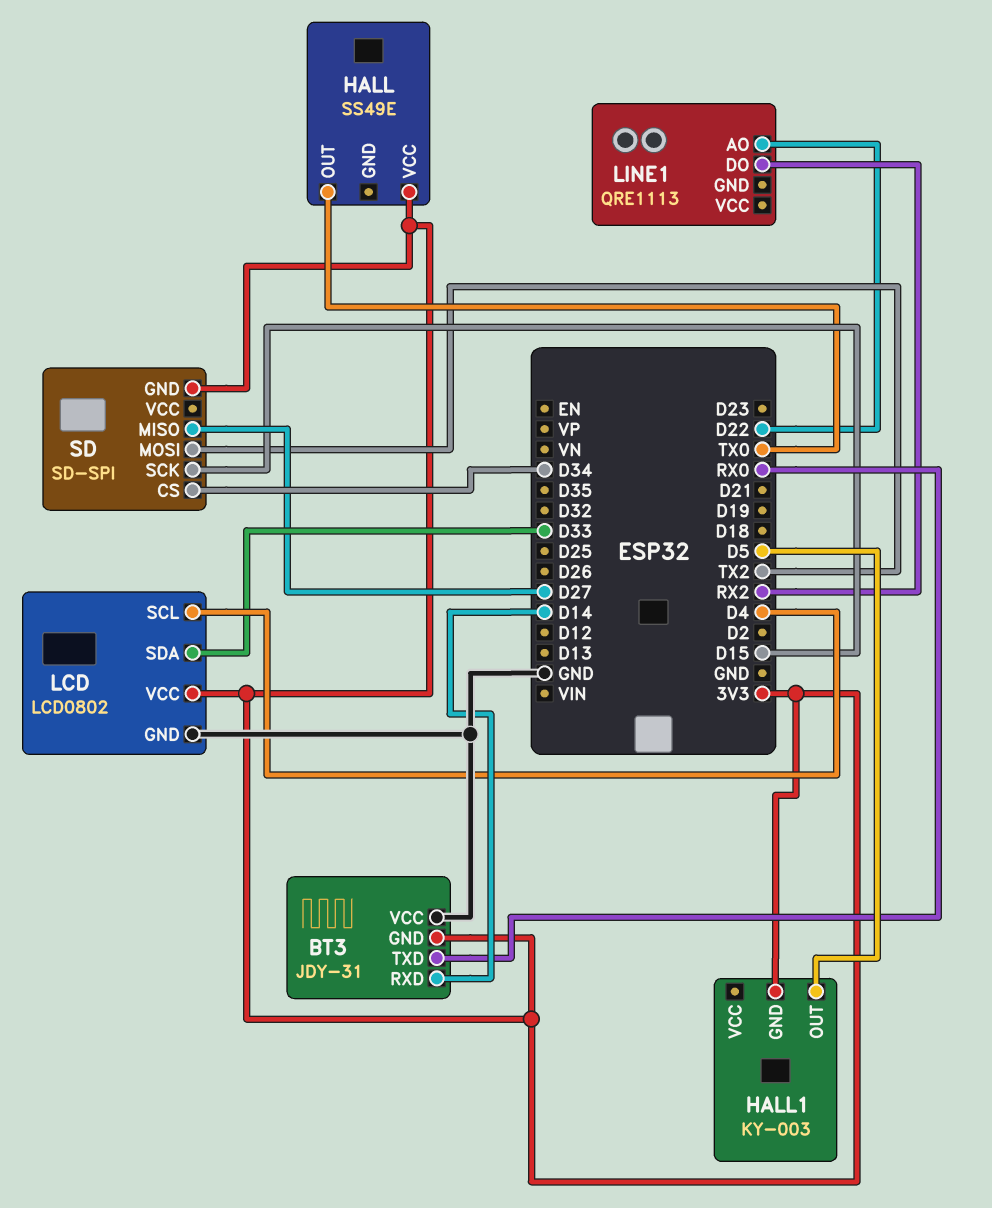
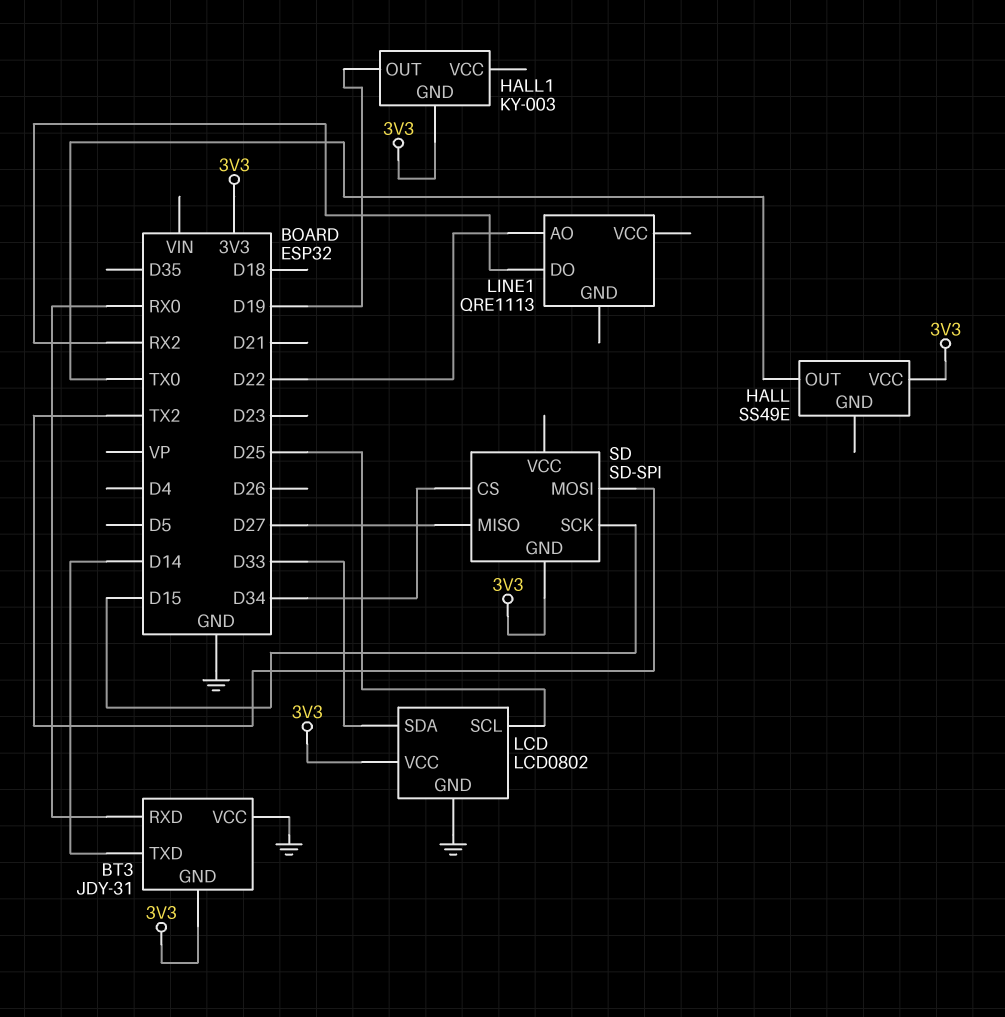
BT3 pin RXD: D14 -> RX0
BT3 pin TXD: RX0 -> D14
HALL1 pin OUT: D5 -> D19
LCD pin SCL: D4 -> D25

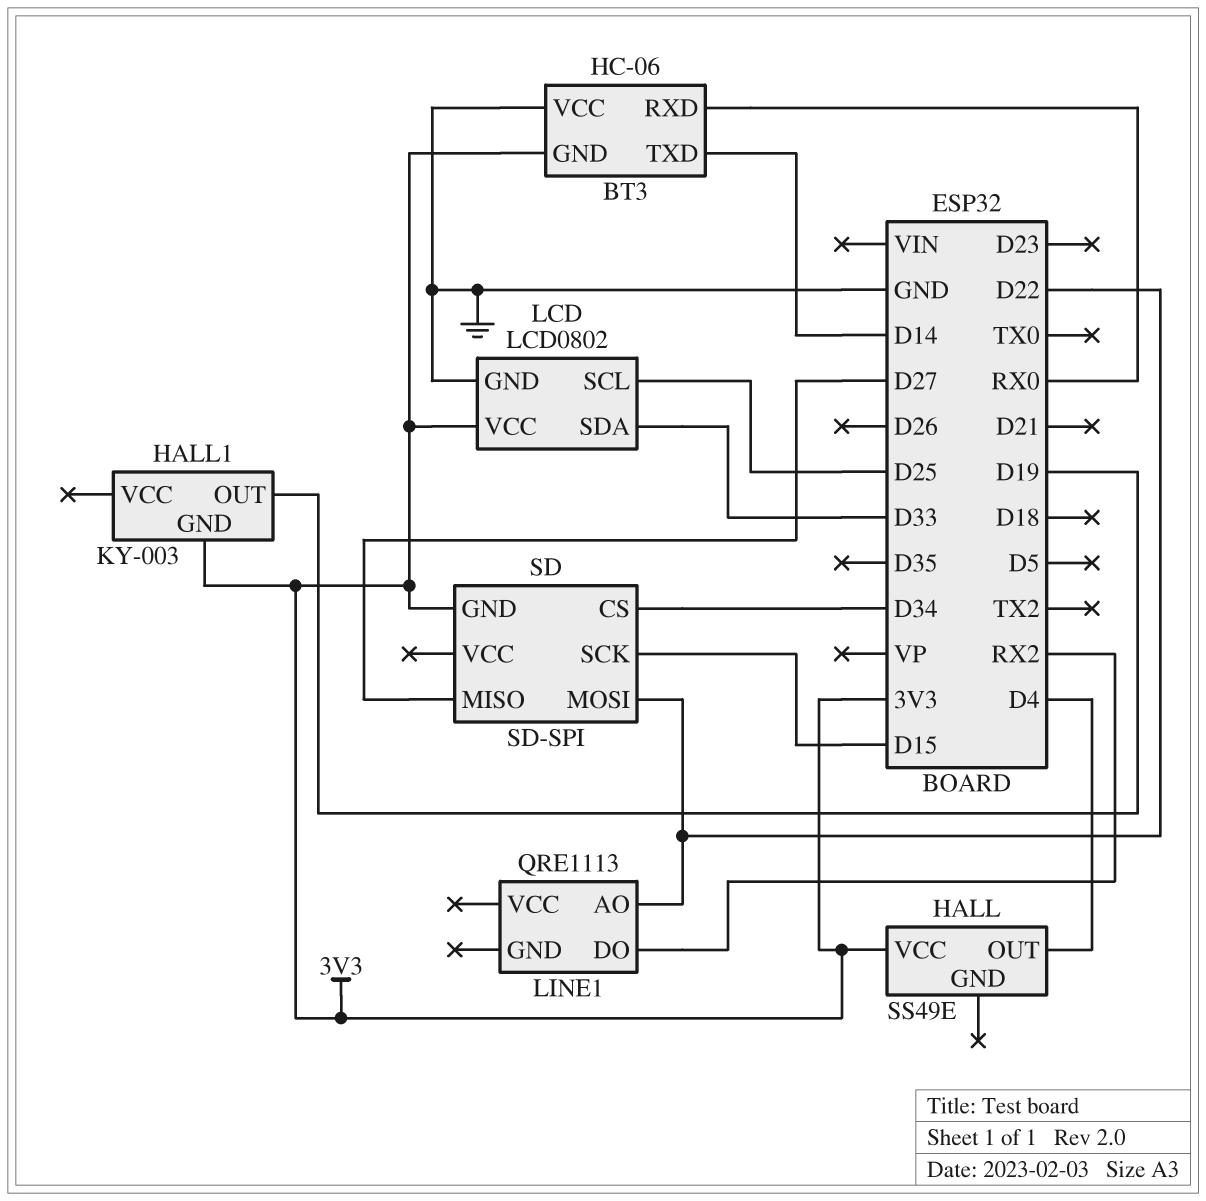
BT3: JDY-31 -> HC-06
HALL pin OUT: TX0 -> D4
SD pin MOSI: TX2 -> D22

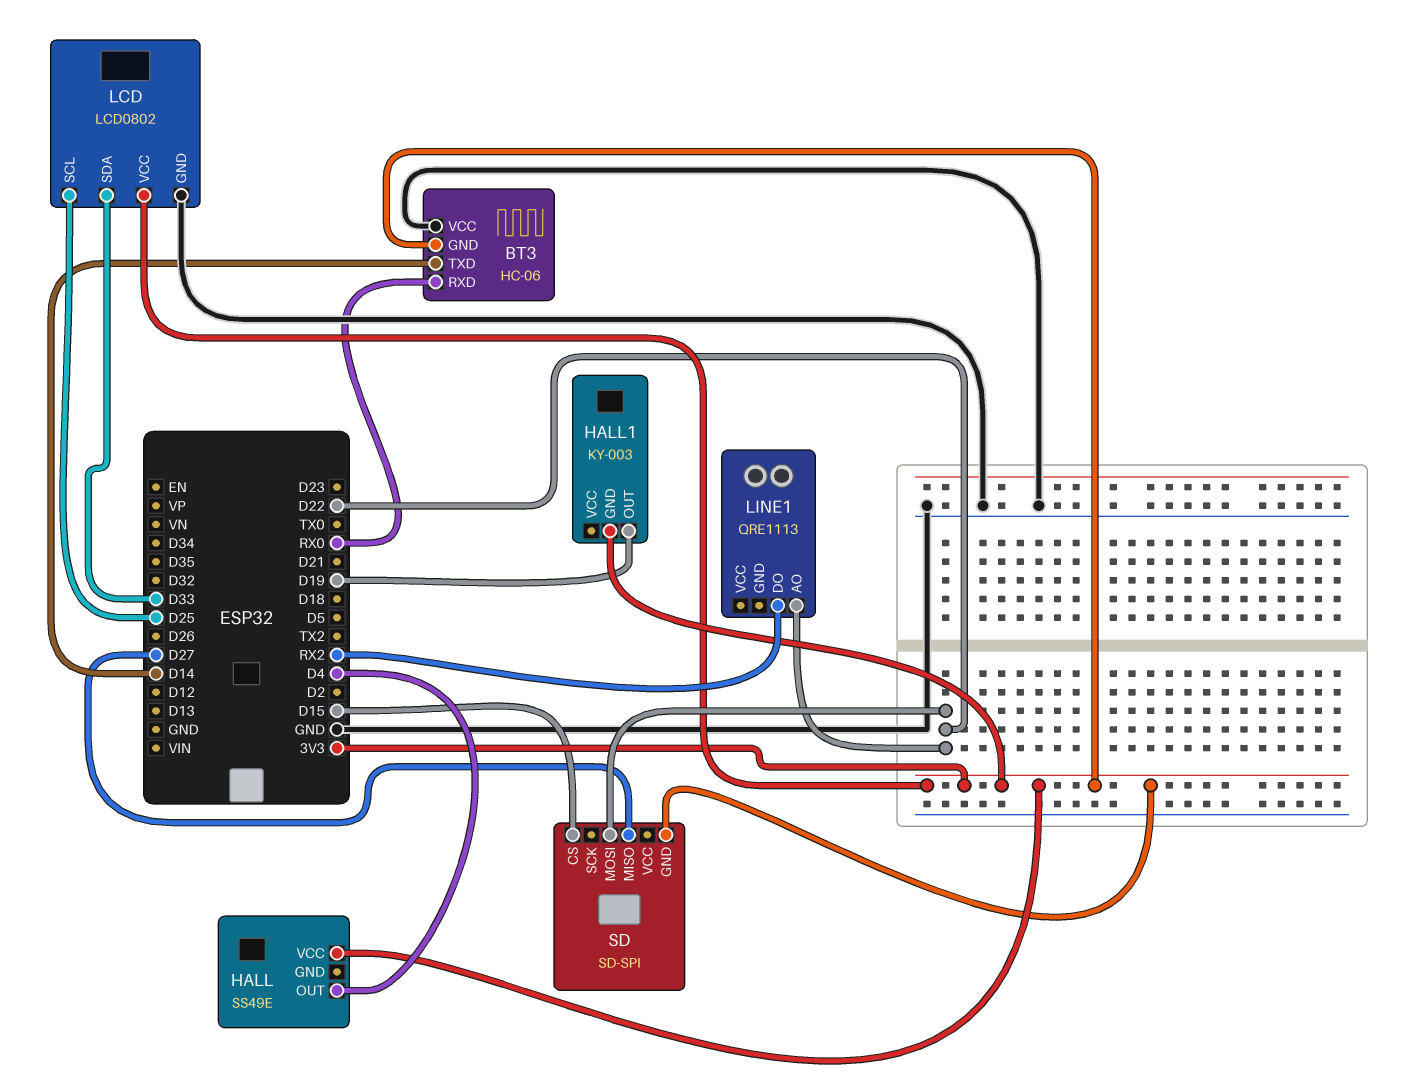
SD pin CS: D34 -> D15
SD pin SCK: D15 -> none

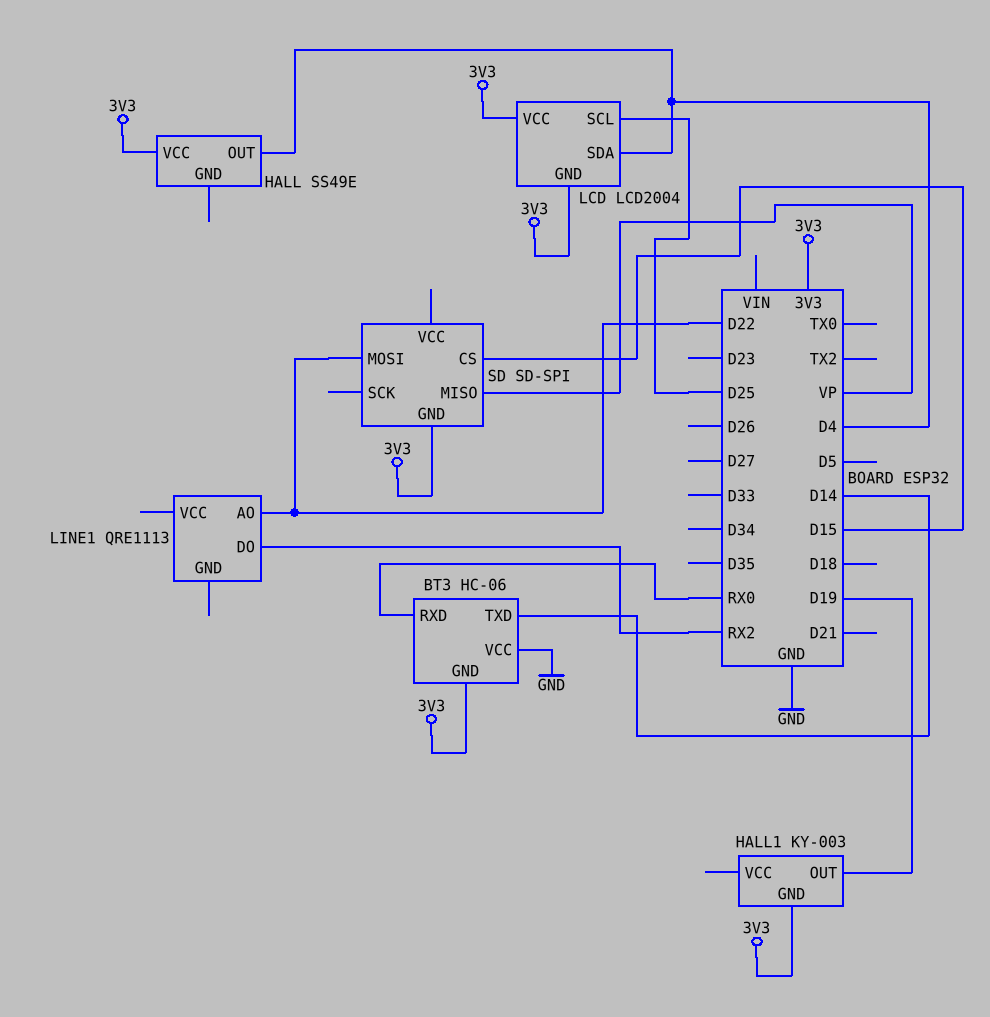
LCD: LCD0802 -> LCD2004
LCD pin GND: GND -> 3V3
LCD pin SDA: D33 -> D4
SD pin MISO: D27 -> VP

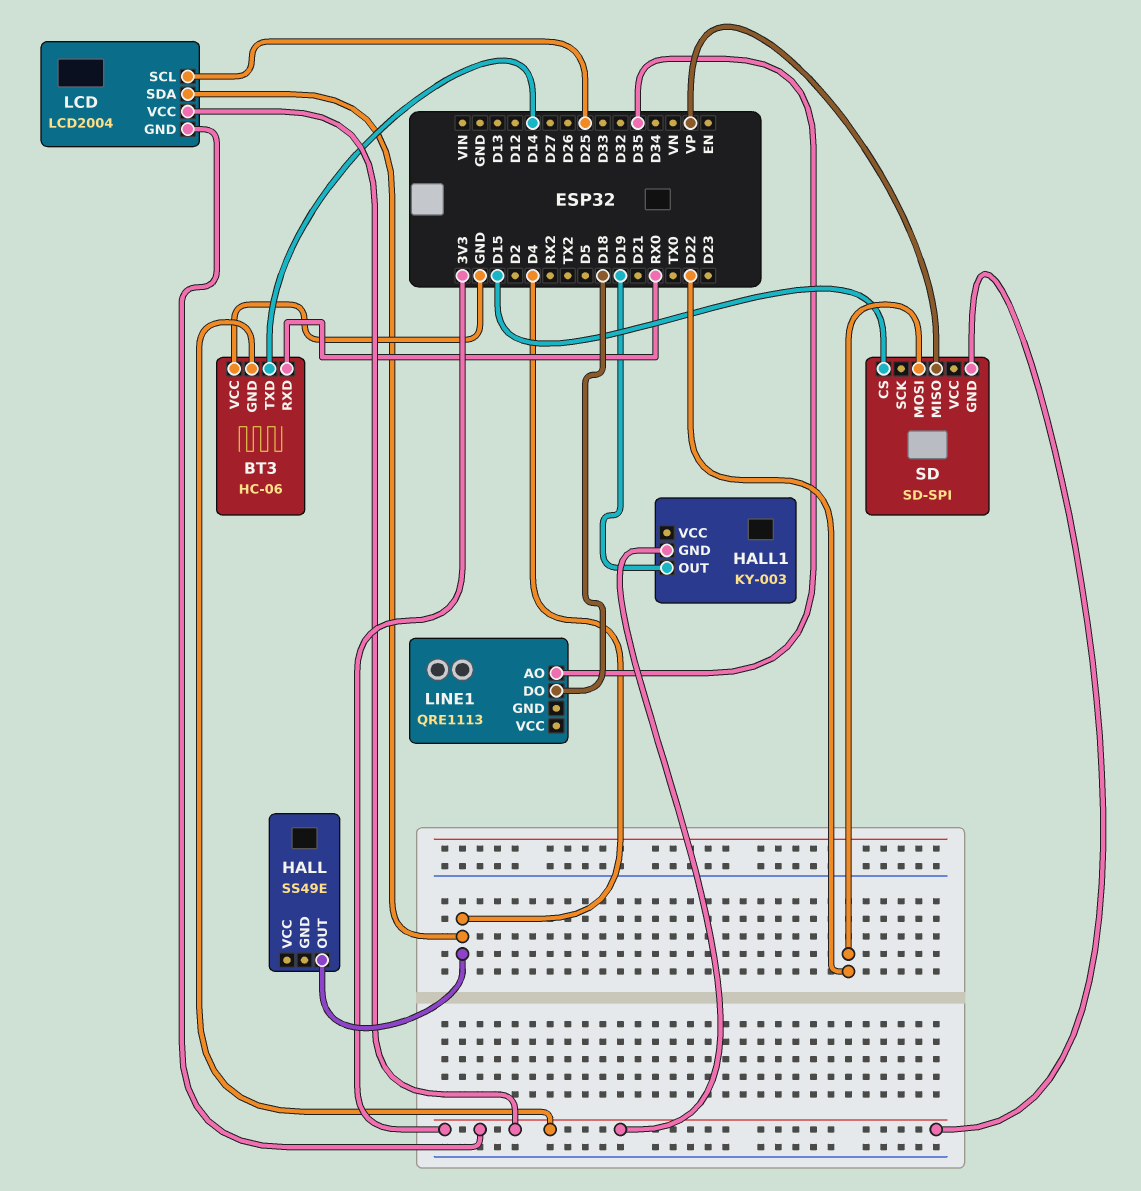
HALL pin VCC: 3V3 -> none
LINE1 pin AO: D22 -> D35
LINE1 pin DO: RX2 -> D18

